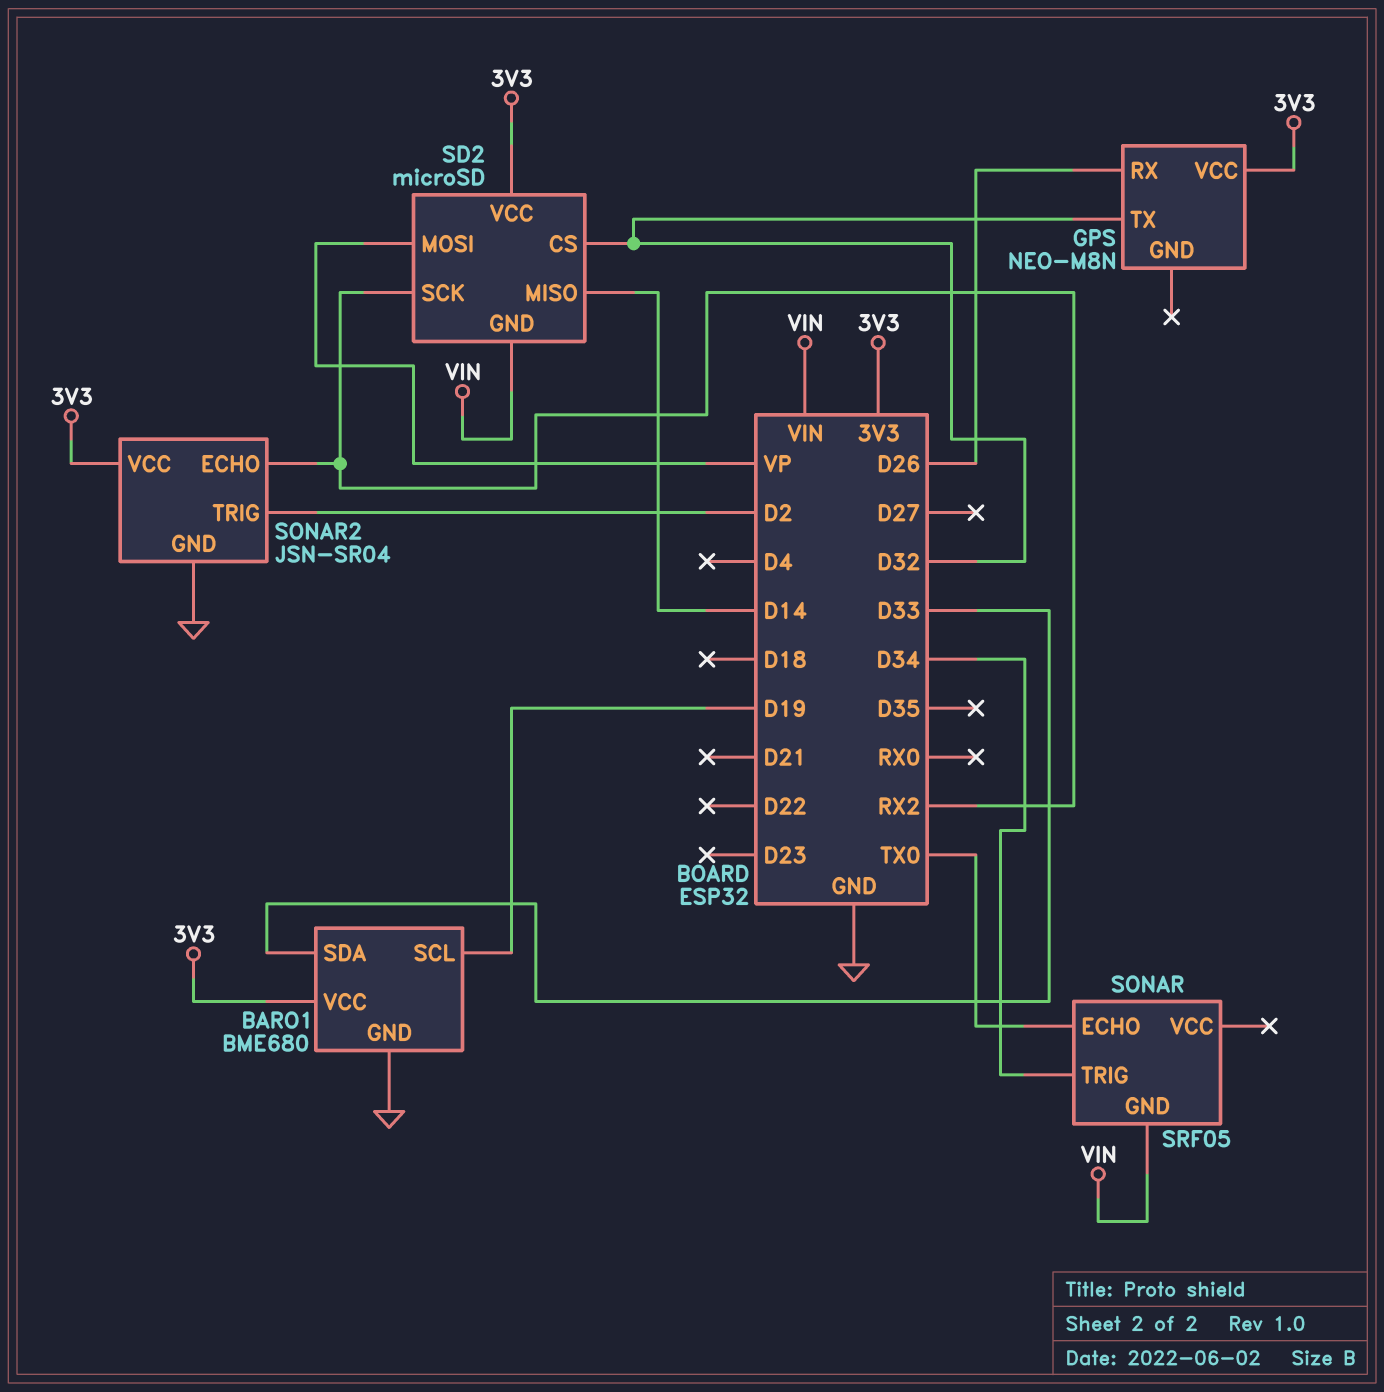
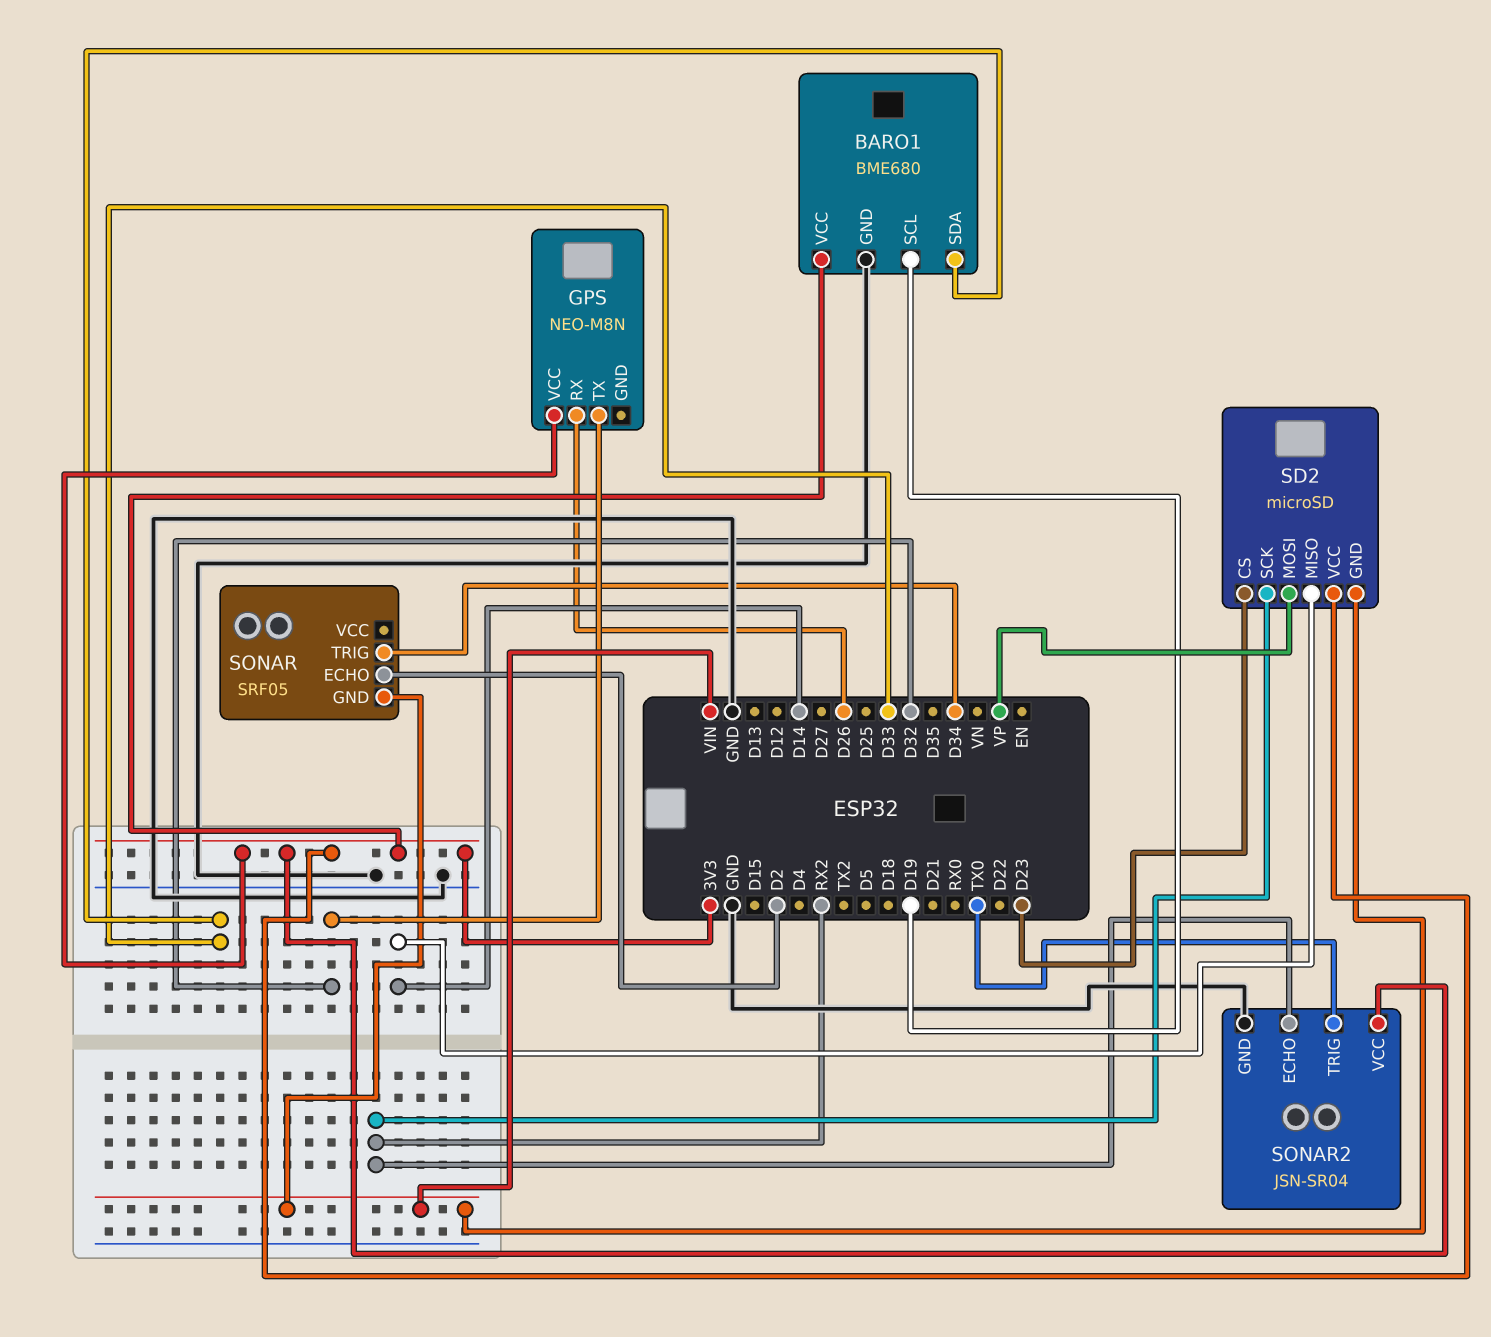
SD2 pin CS: D32 -> D23
SONAR pin ECHO: TX0 -> D2
SONAR2 pin TRIG: D2 -> TX0

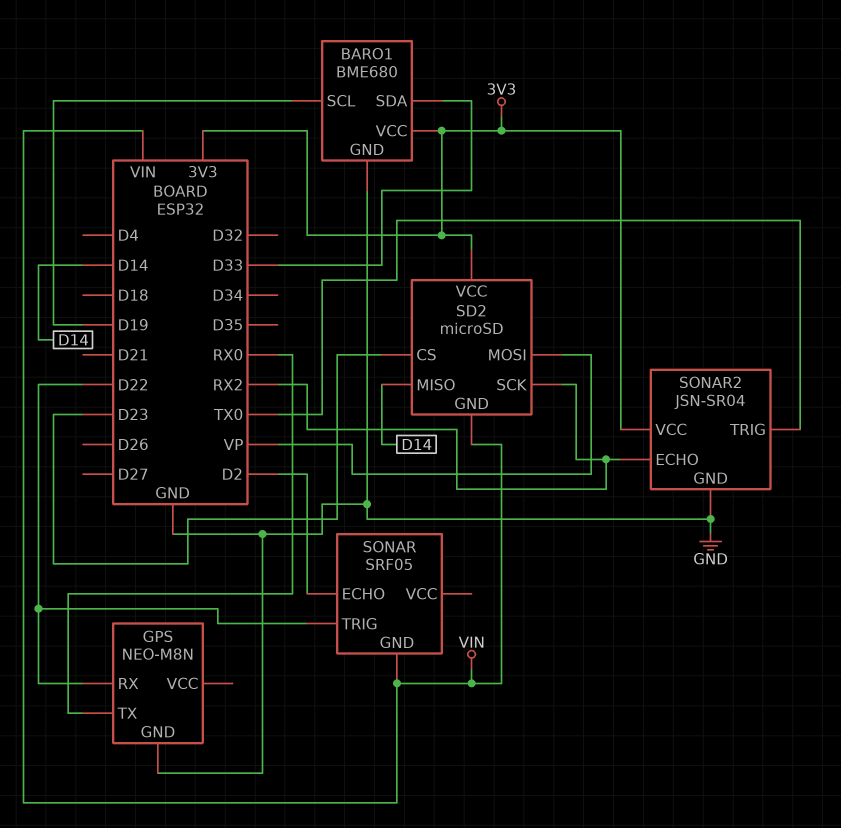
GPS pin GND: none -> GND
GPS pin RX: D26 -> D22
GPS pin TX: D32 -> RX0
GPS pin VCC: 3V3 -> none
SONAR pin TRIG: D34 -> D22

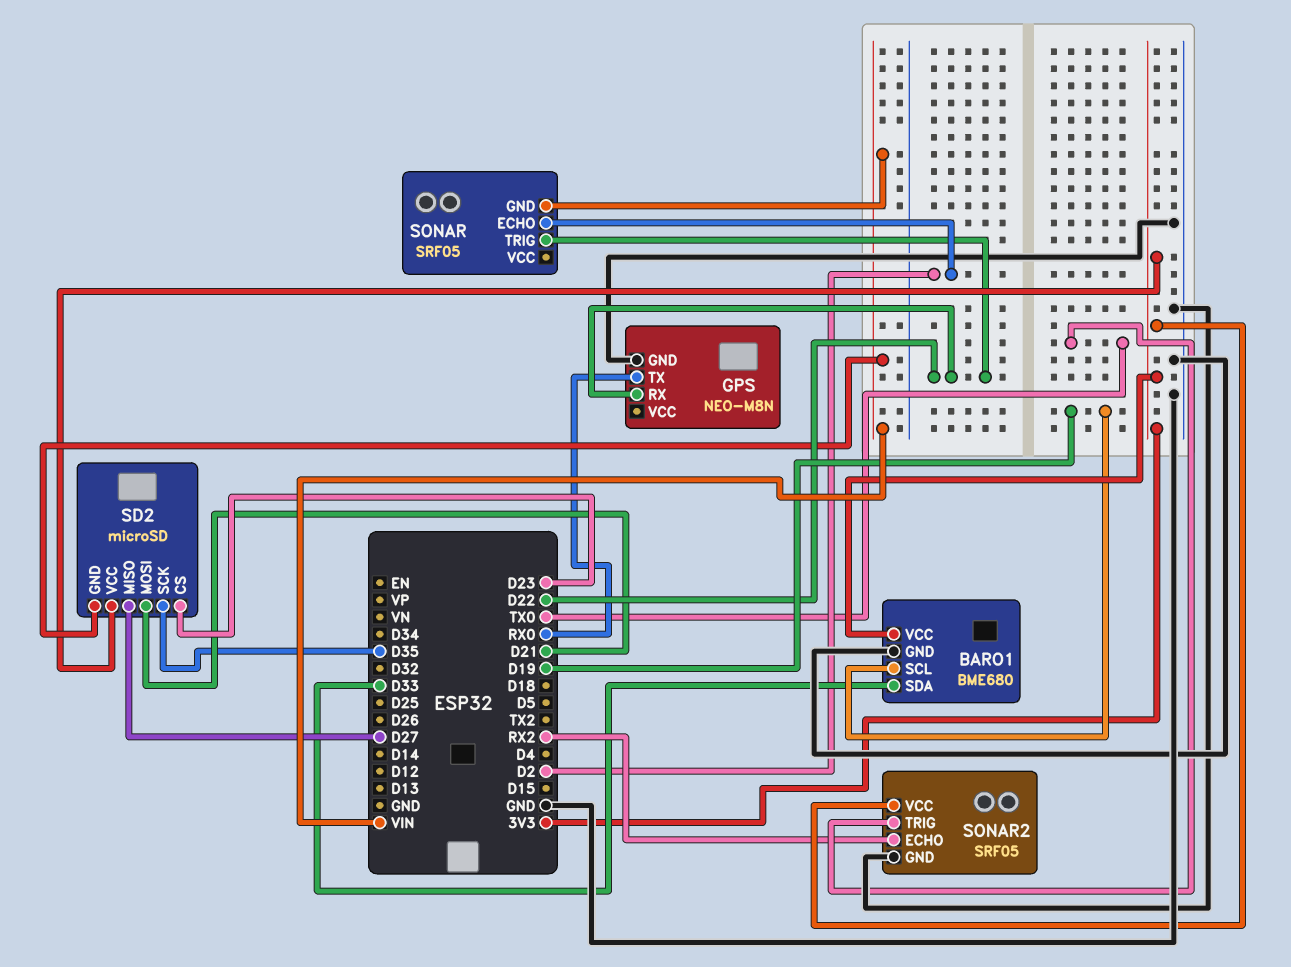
SD2 pin MISO: D14 -> D27
SD2 pin MOSI: VP -> D21
SD2 pin SCK: RX2 -> D35
SONAR2: JSN-SR04 -> SRF05

